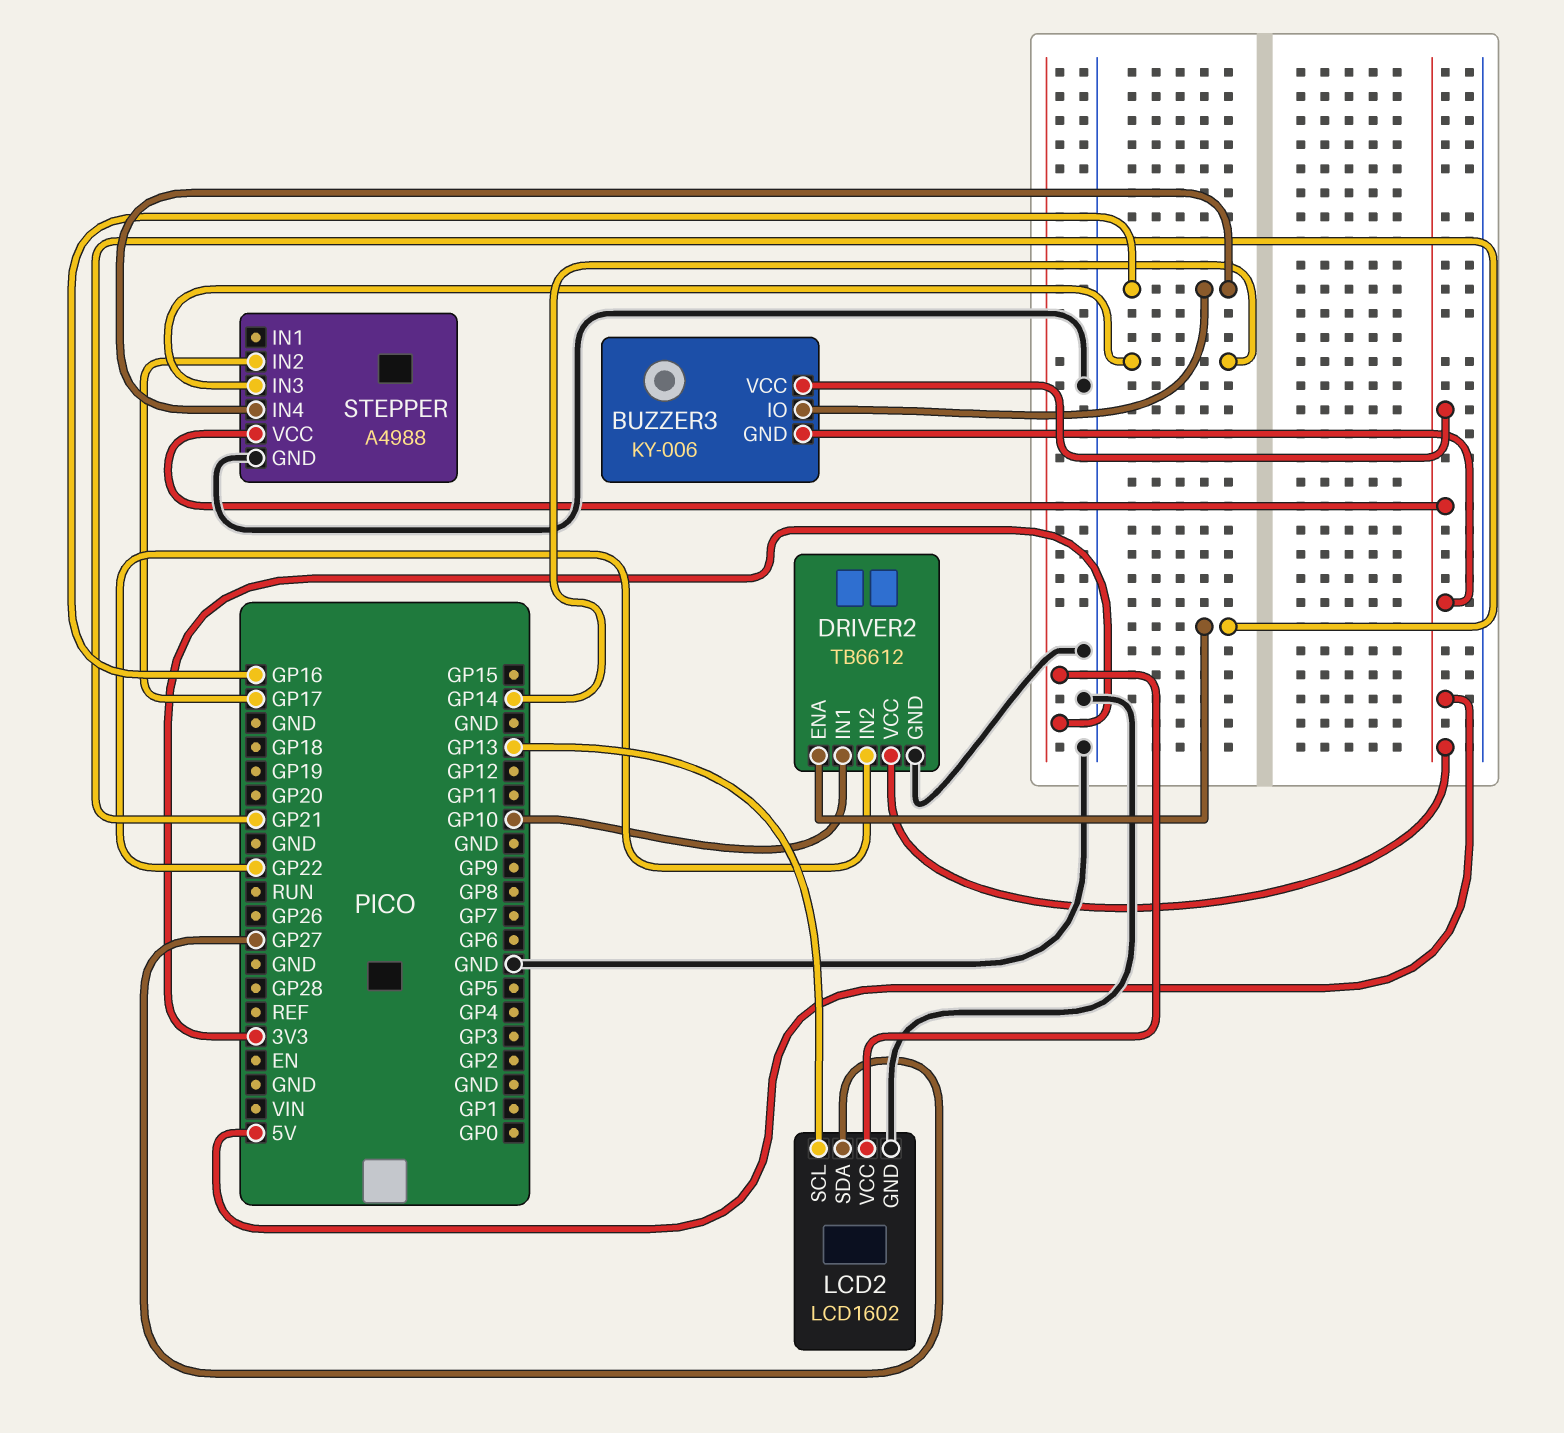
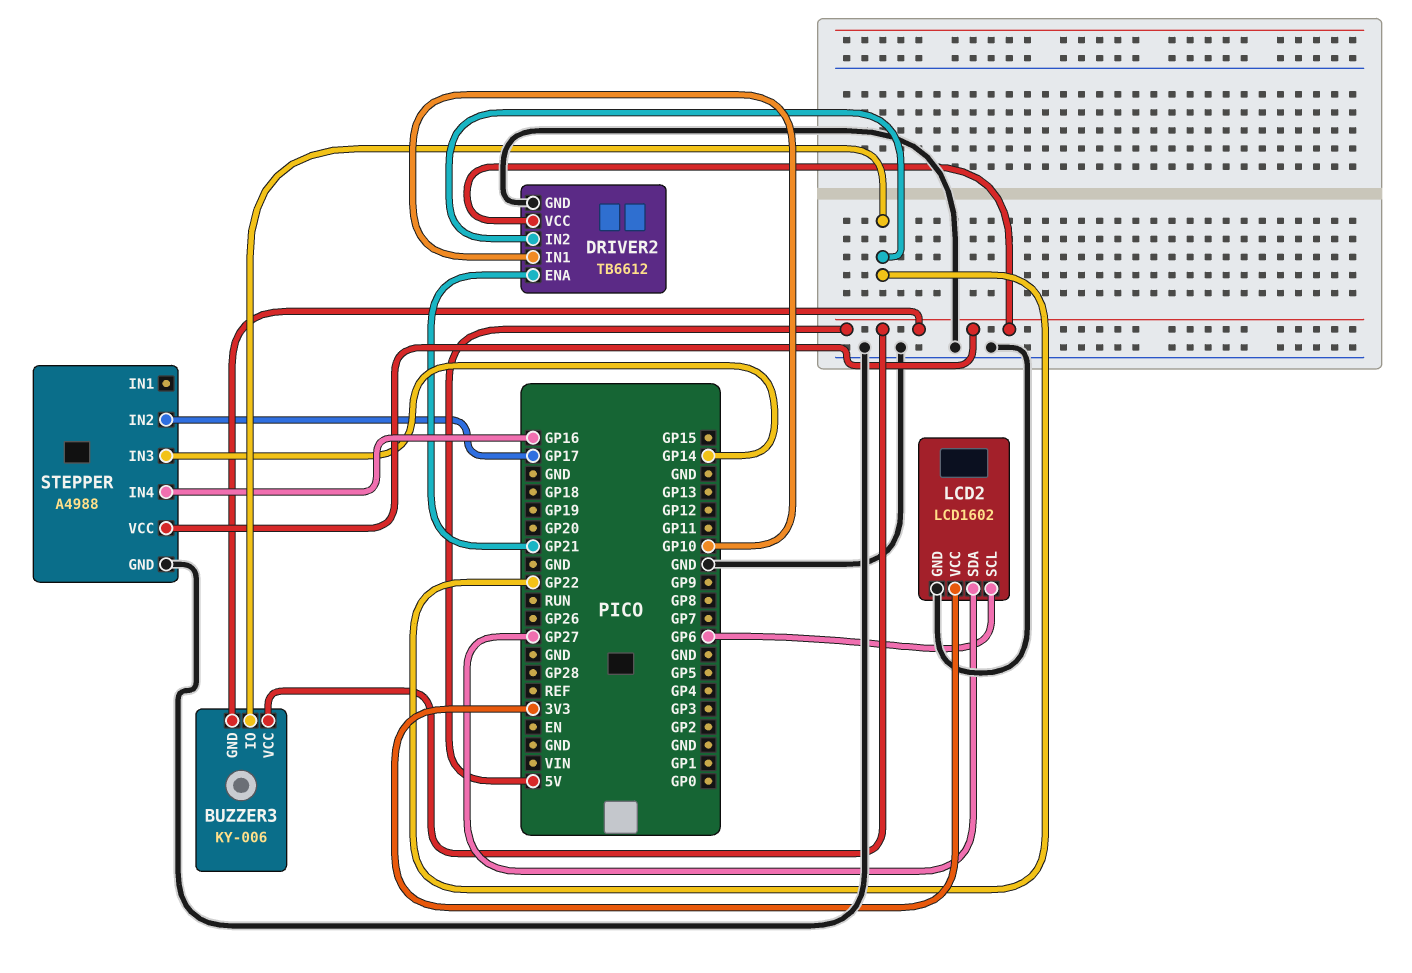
BUZZER3 pin IO: GP16 -> GP22
LCD2 pin SCL: GP13 -> GP6

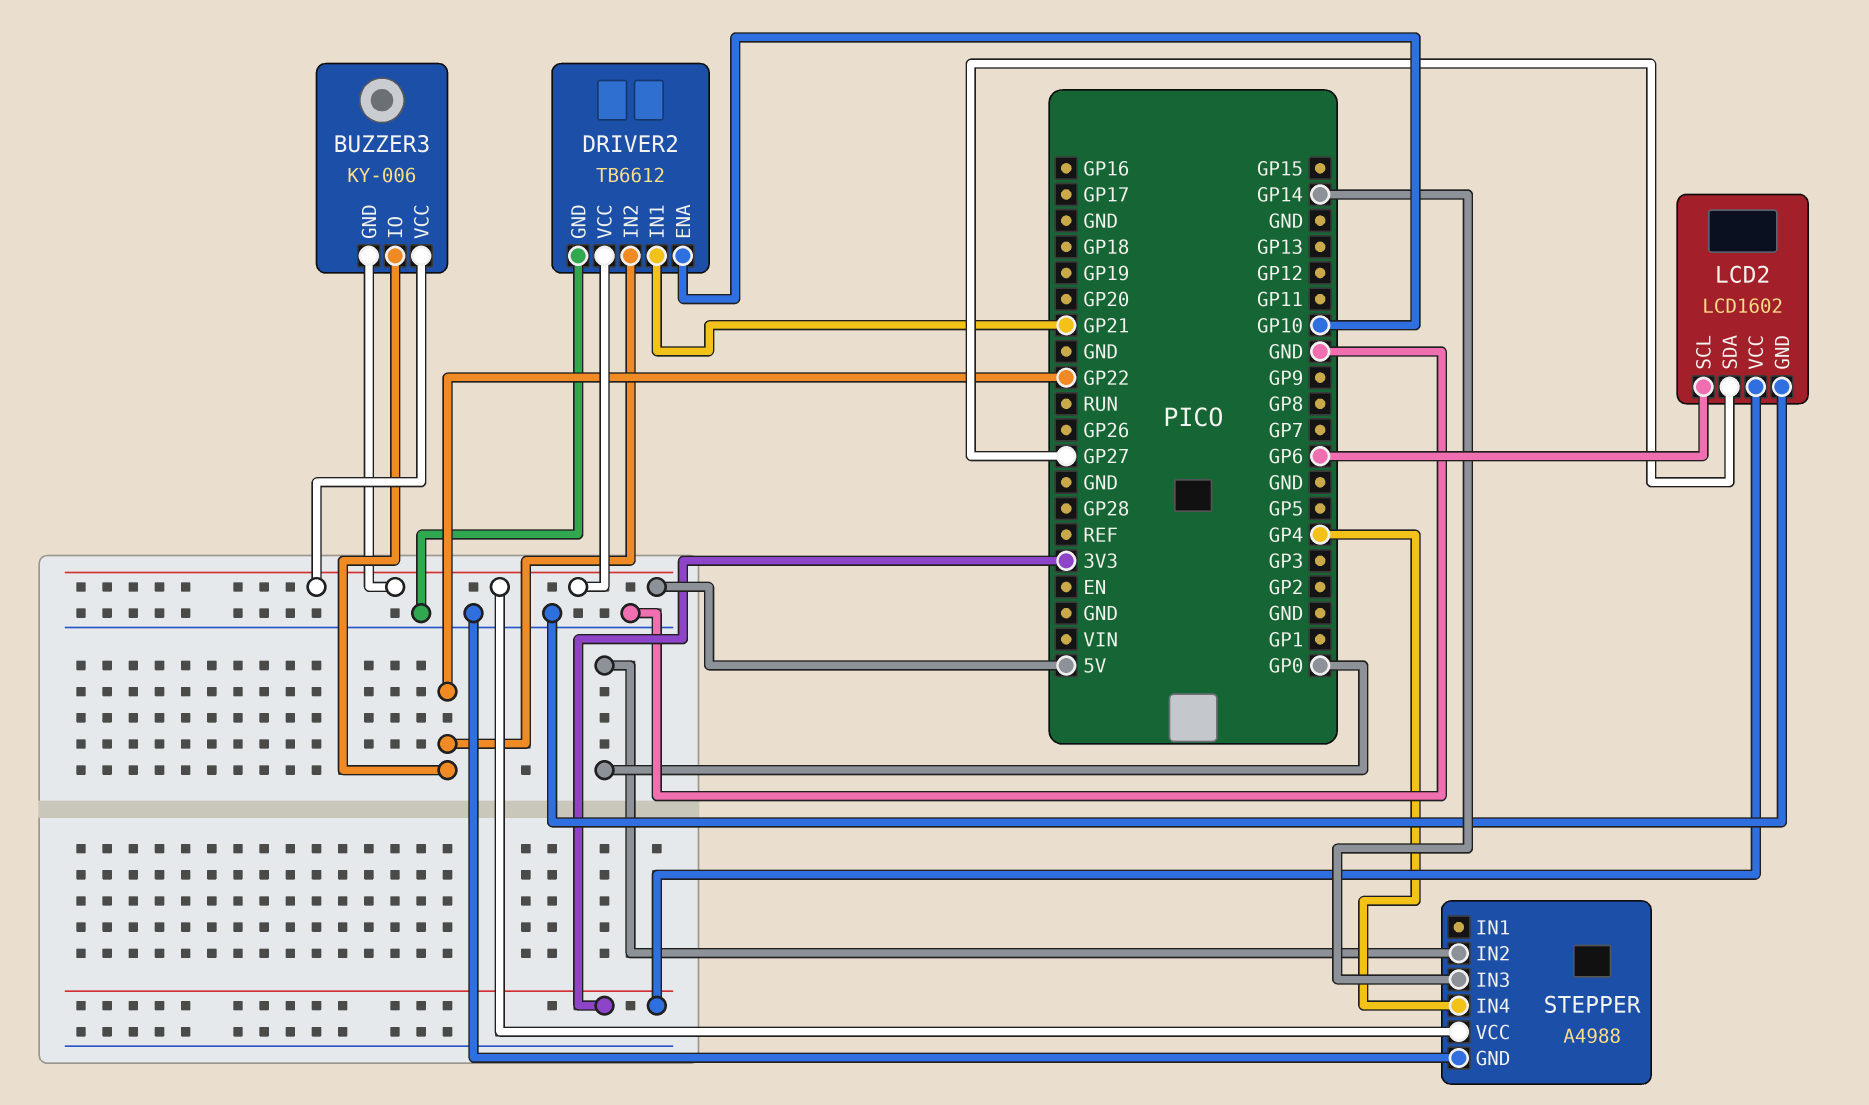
DRIVER2 pin ENA: GP21 -> GP10
DRIVER2 pin IN1: GP10 -> GP21
STEPPER pin IN2: GP17 -> GP0
STEPPER pin IN4: GP16 -> GP4

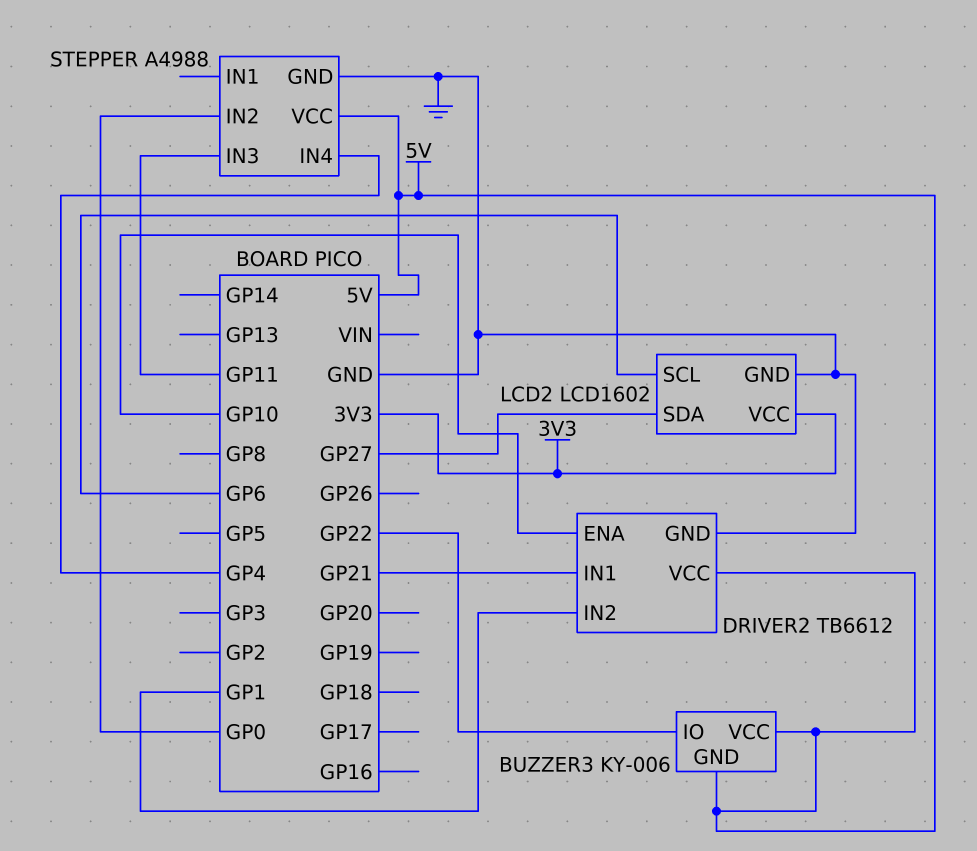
DRIVER2 pin IN2: GP22 -> GP1
STEPPER pin IN3: GP14 -> GP11

